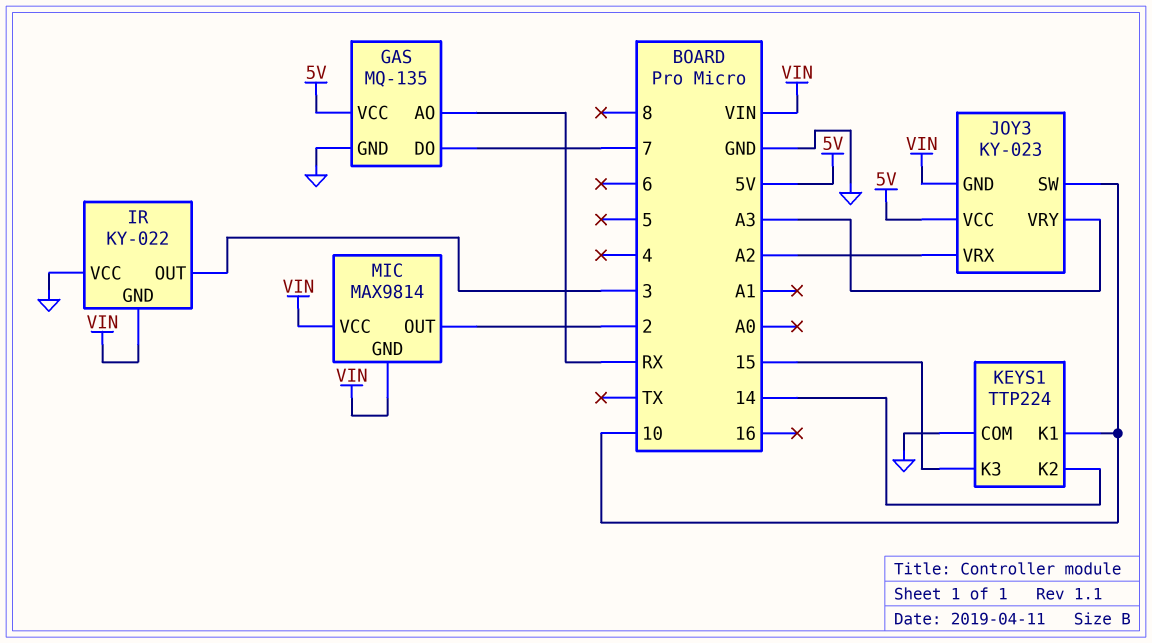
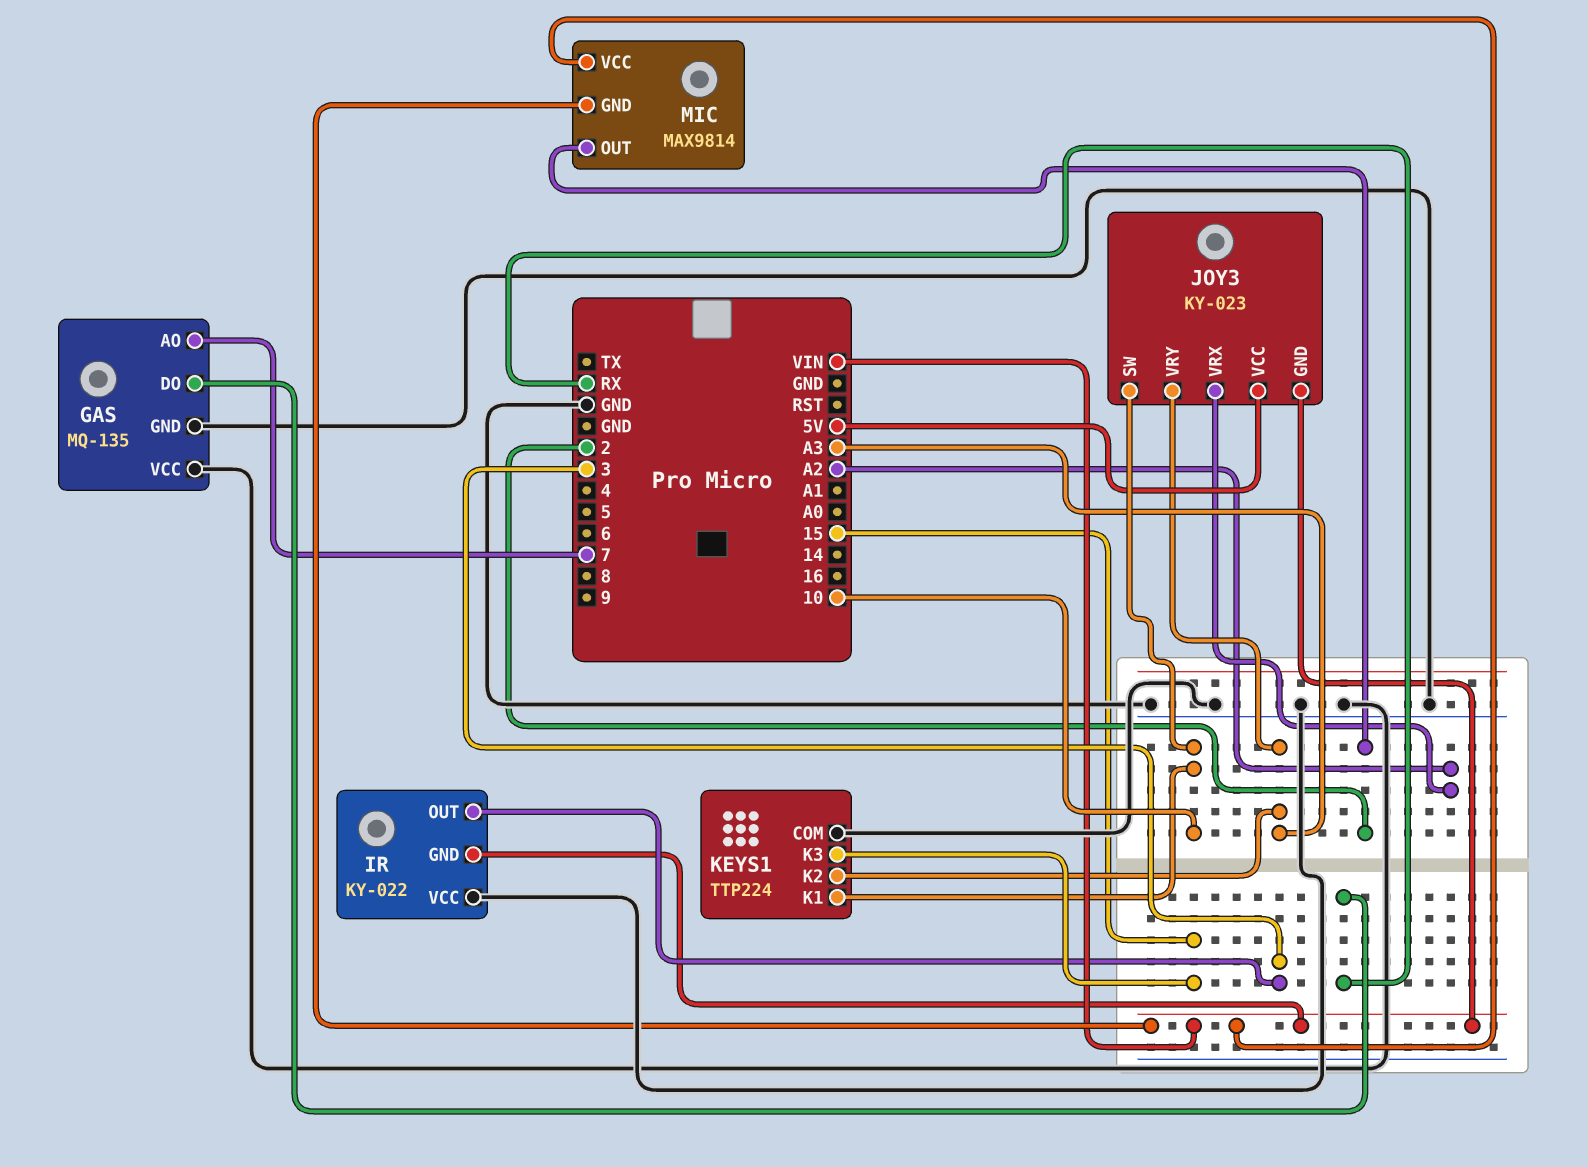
GAS pin AO: RX -> 7
GAS pin DO: 7 -> RX
GAS pin VCC: 5V -> GND
KEYS1 pin K2: 14 -> A3

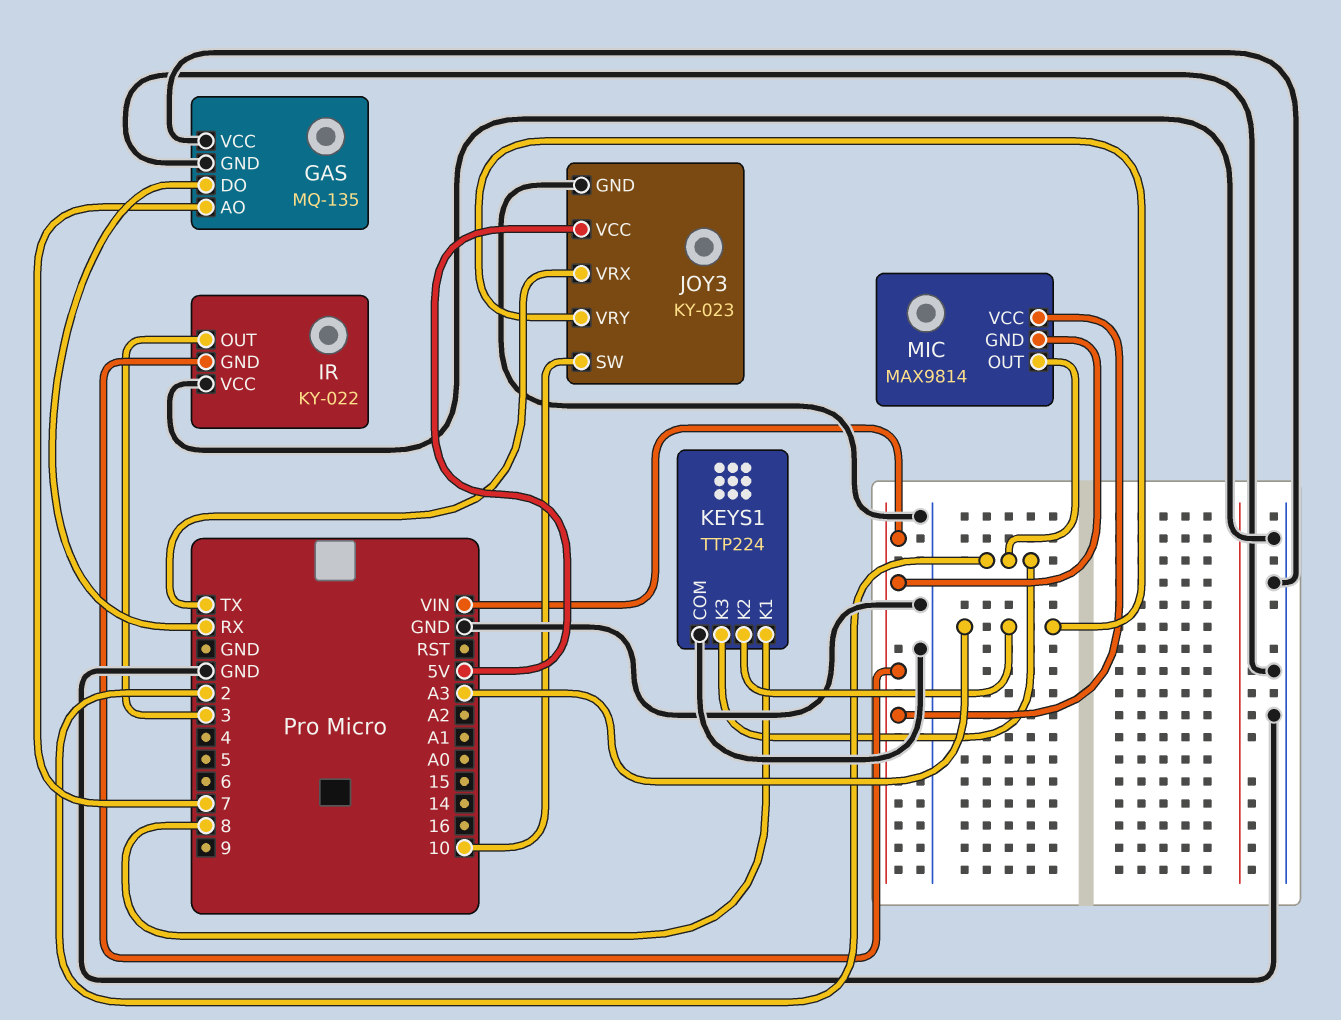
JOY3 pin GND: VIN -> GND
JOY3 pin VRX: A2 -> TX
KEYS1 pin K1: 10 -> 8
KEYS1 pin K3: 15 -> 2

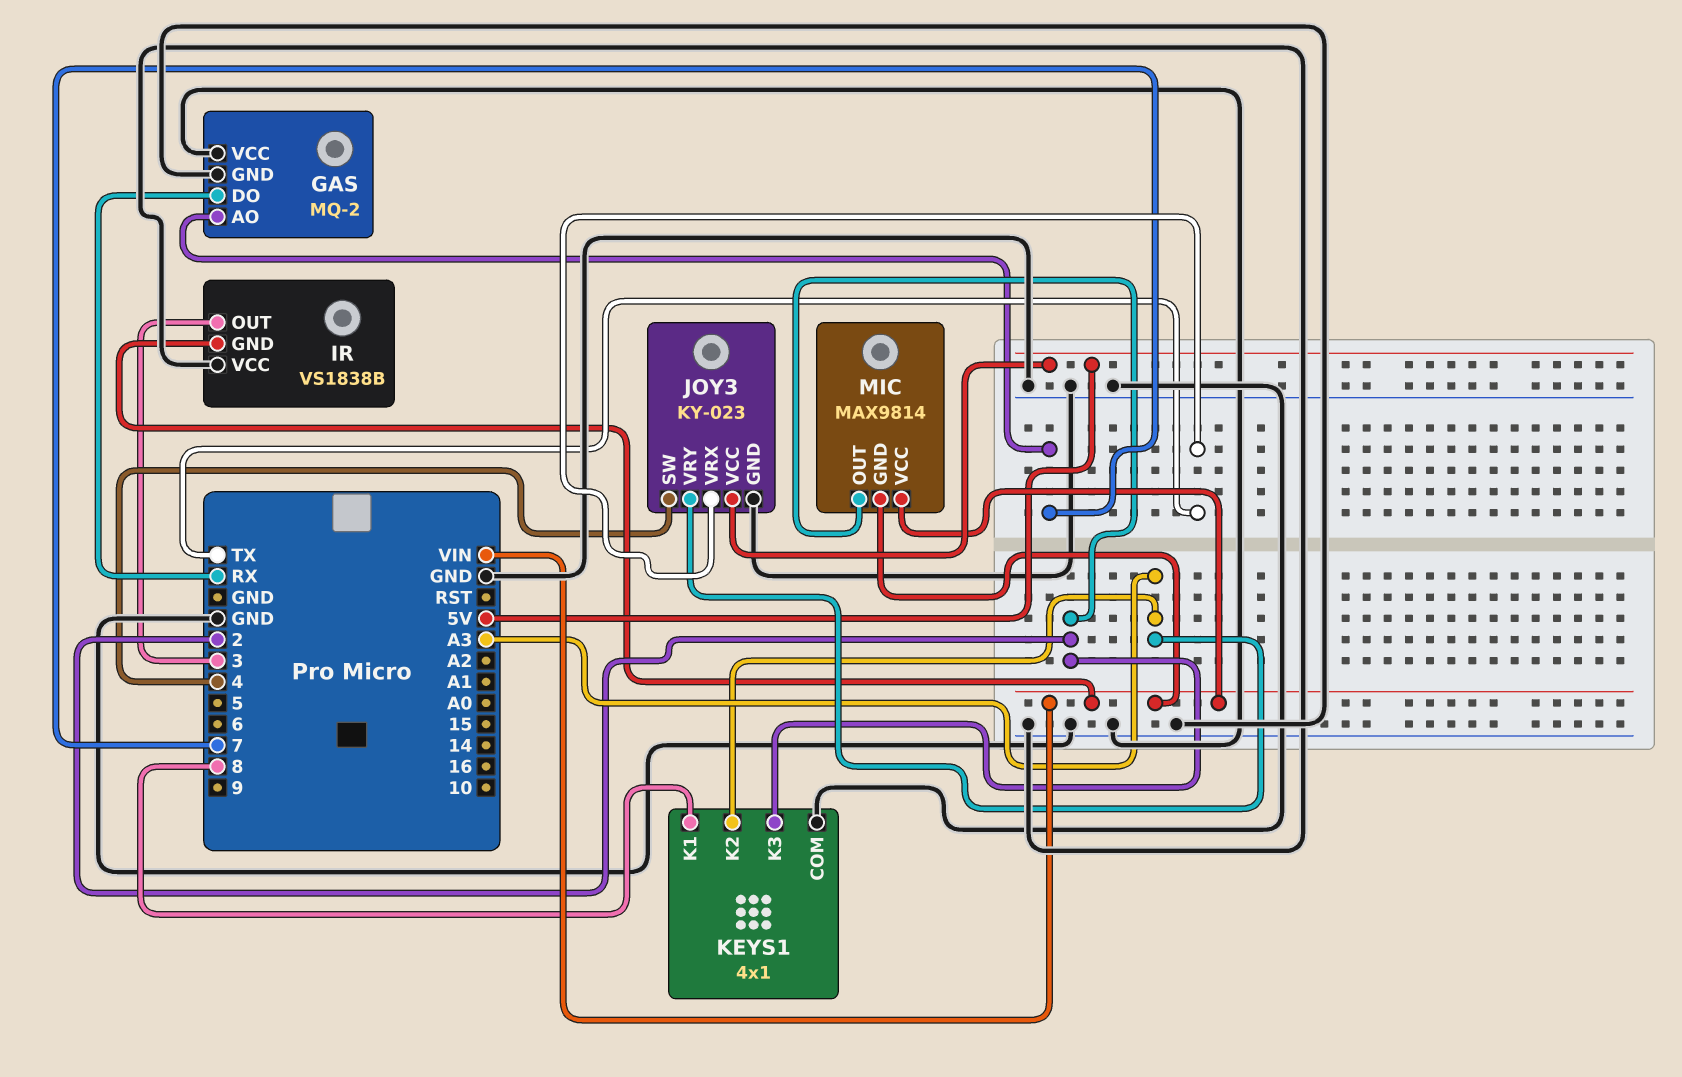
GAS: MQ-135 -> MQ-2
IR: KY-022 -> VS1838B
JOY3 pin SW: 10 -> 4
KEYS1: TTP224 -> 4x1

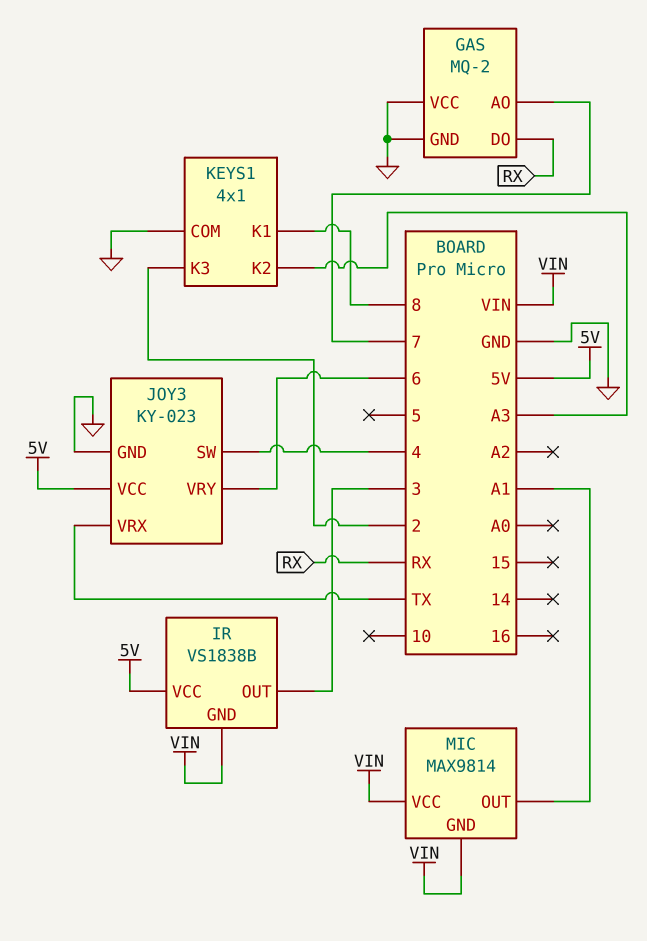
IR pin VCC: GND -> 5V
JOY3 pin VRY: A3 -> 6
MIC pin OUT: 2 -> A1

